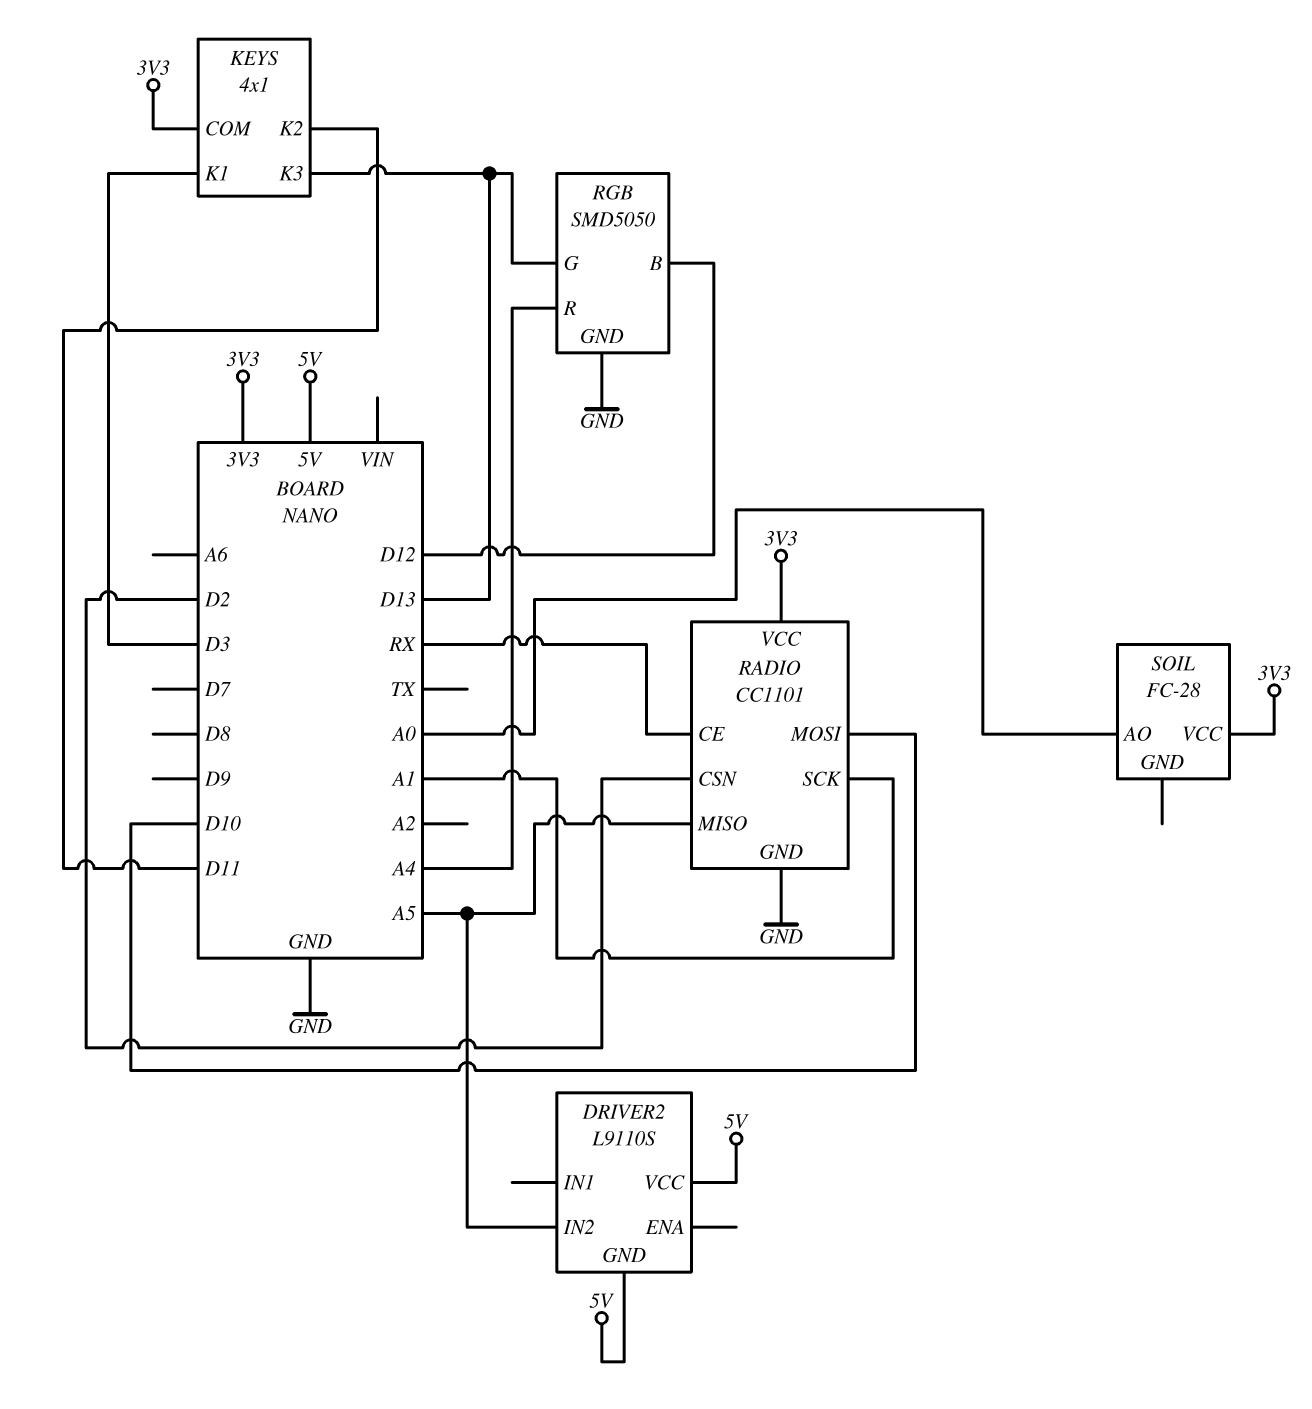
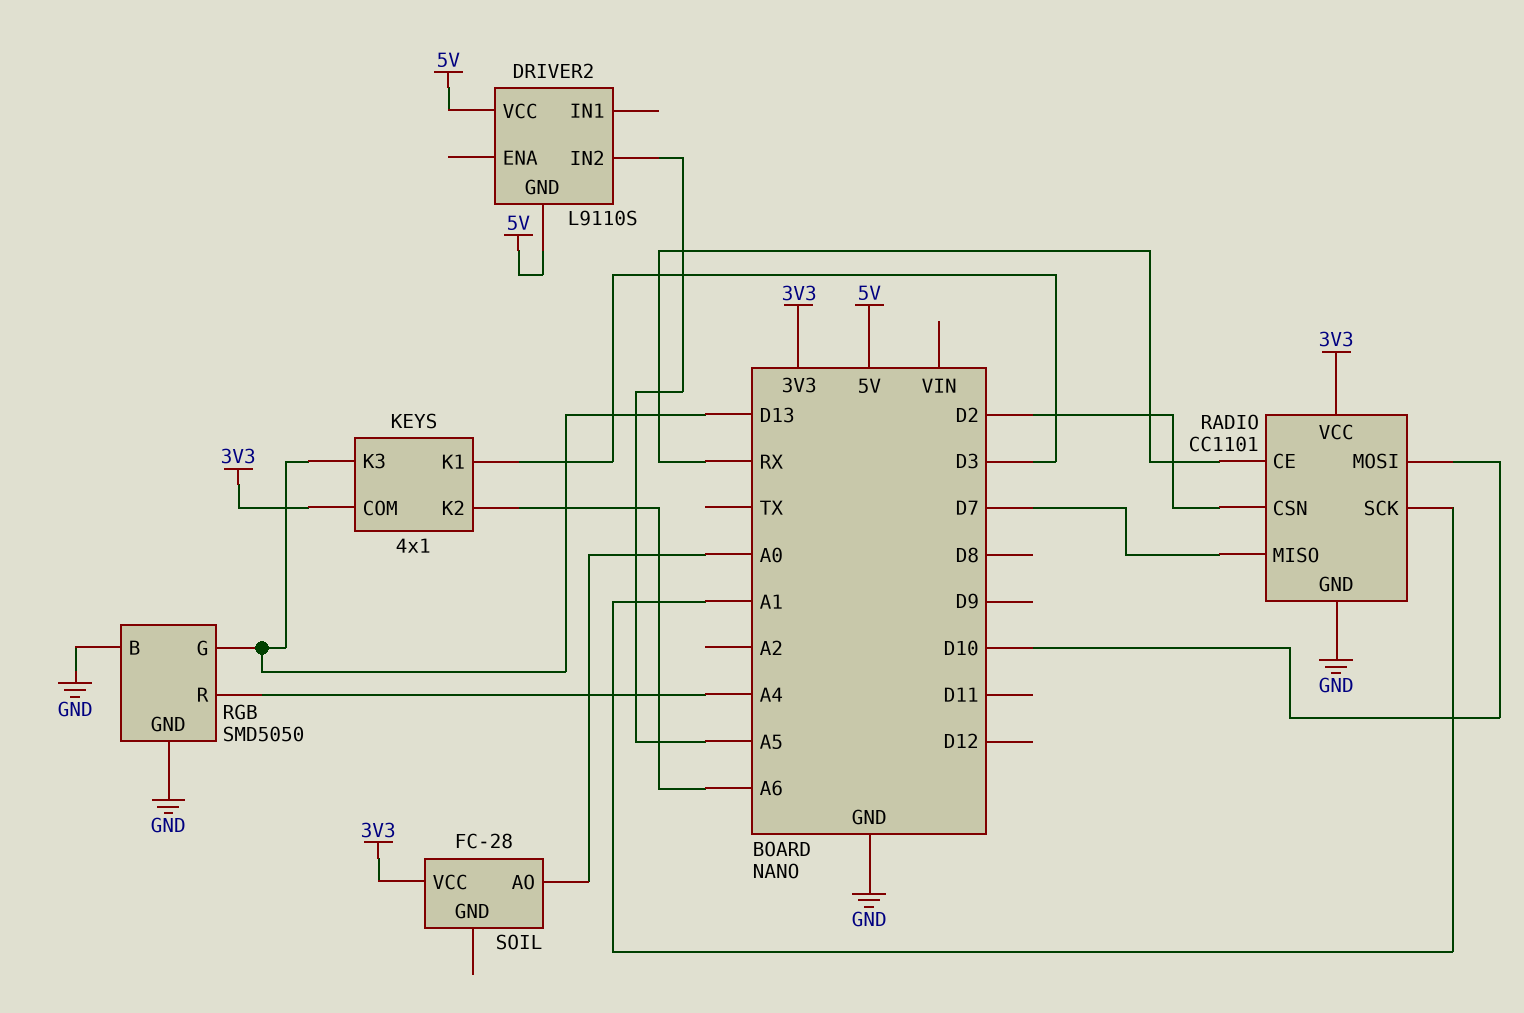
KEYS pin K2: D11 -> A6
RADIO pin MISO: A5 -> D7
RGB pin B: D12 -> GND

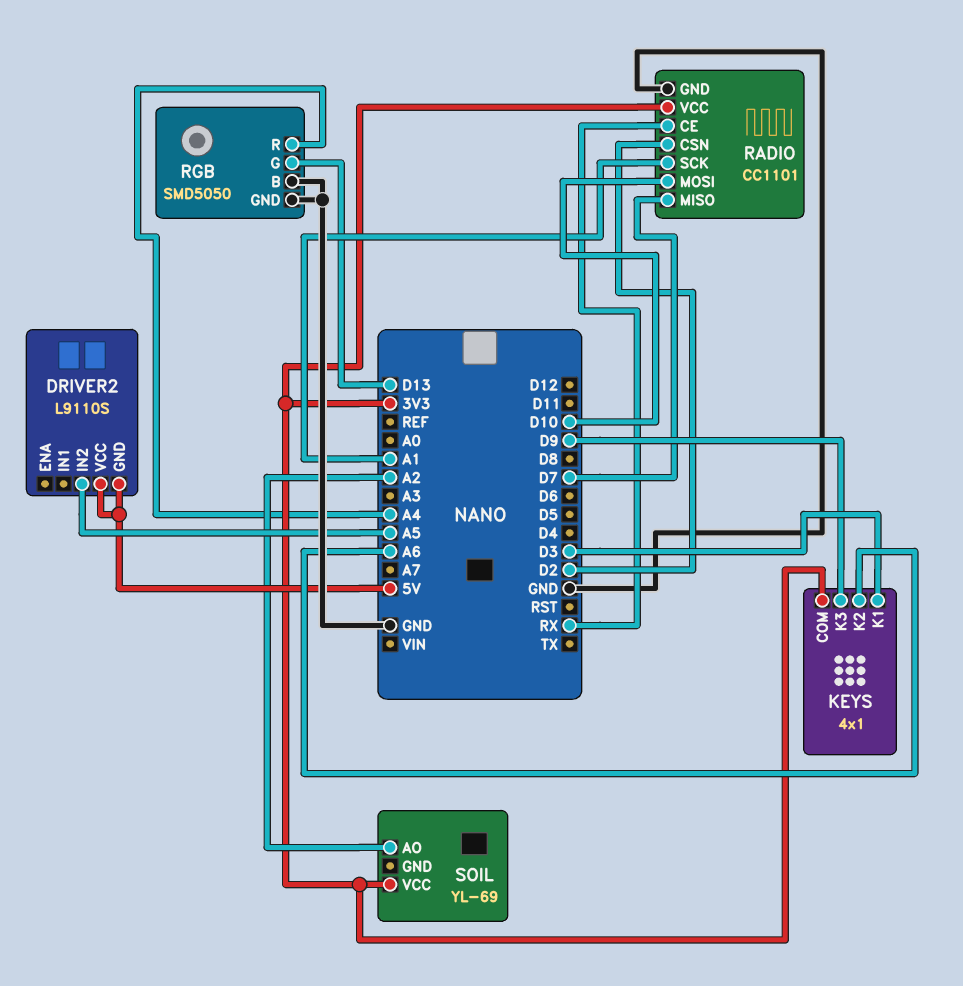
KEYS pin K3: D13 -> D9
SOIL: FC-28 -> YL-69
SOIL pin AO: A0 -> A2

